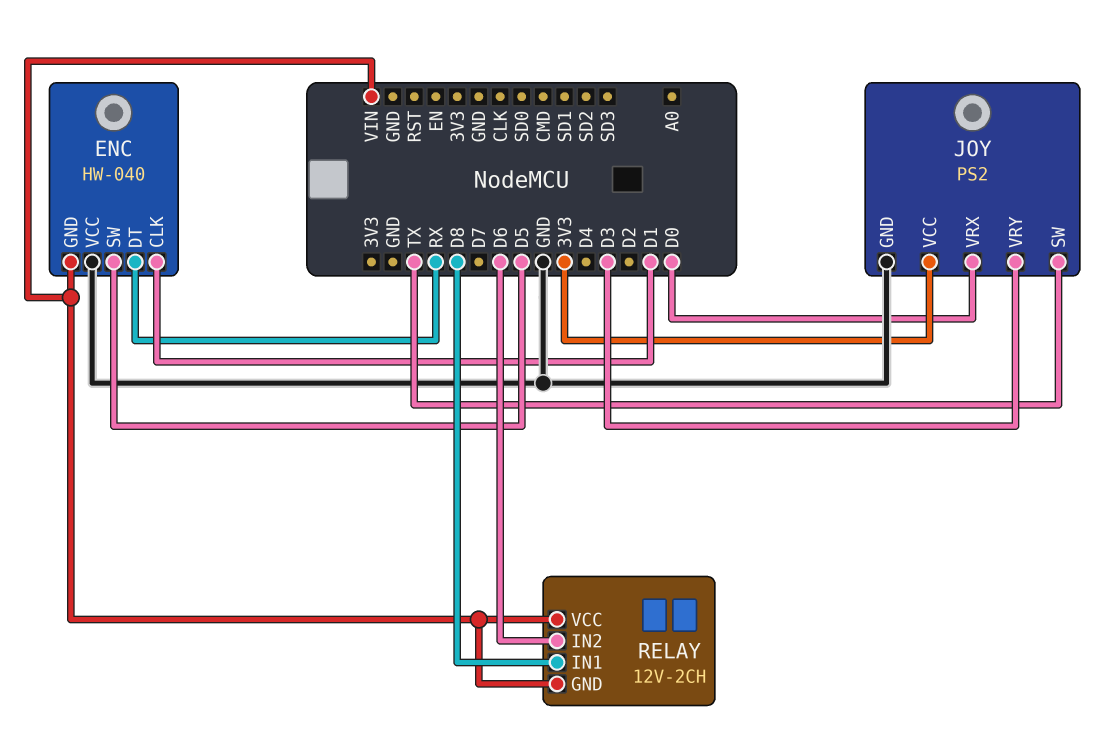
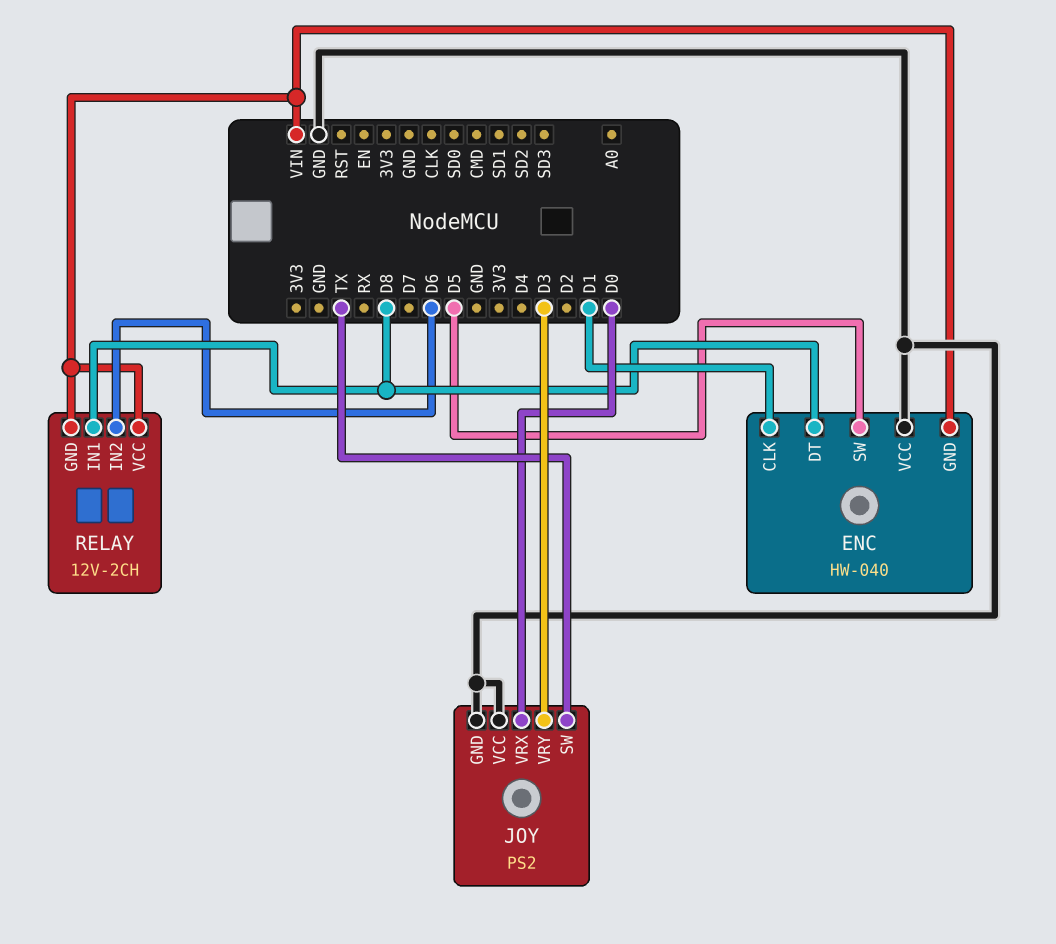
ENC pin DT: RX -> D8
JOY pin VCC: 3V3 -> GND

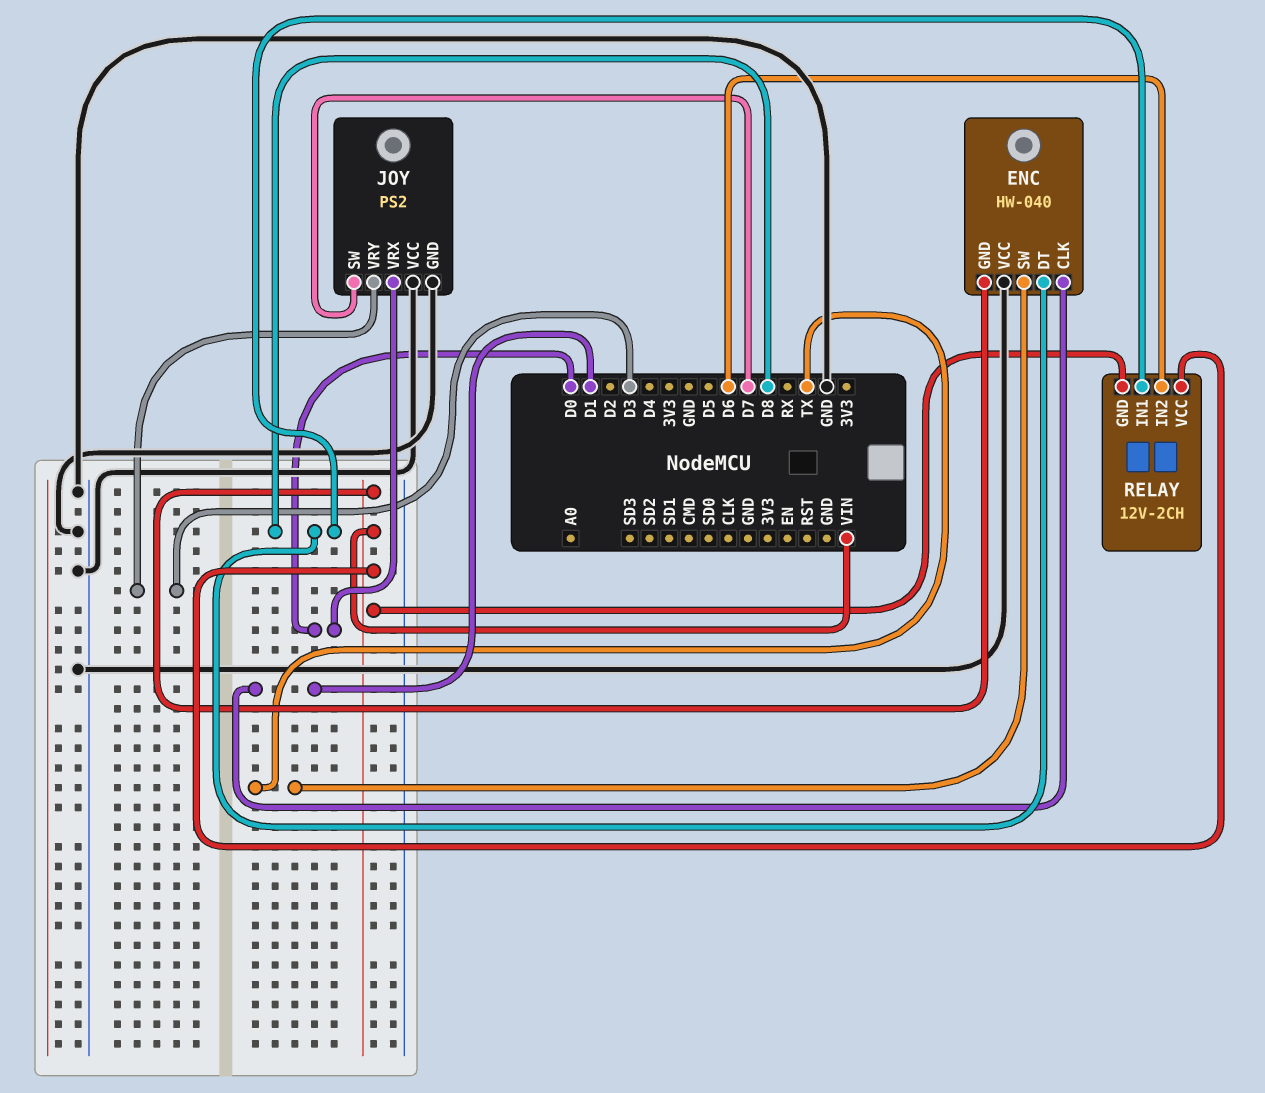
ENC pin SW: D5 -> TX
JOY pin SW: TX -> D7

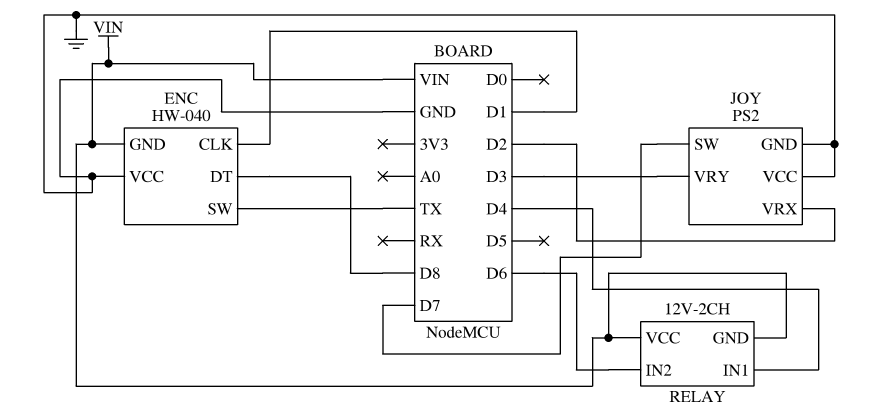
JOY pin VRX: D0 -> D2
RELAY pin IN1: D8 -> D4

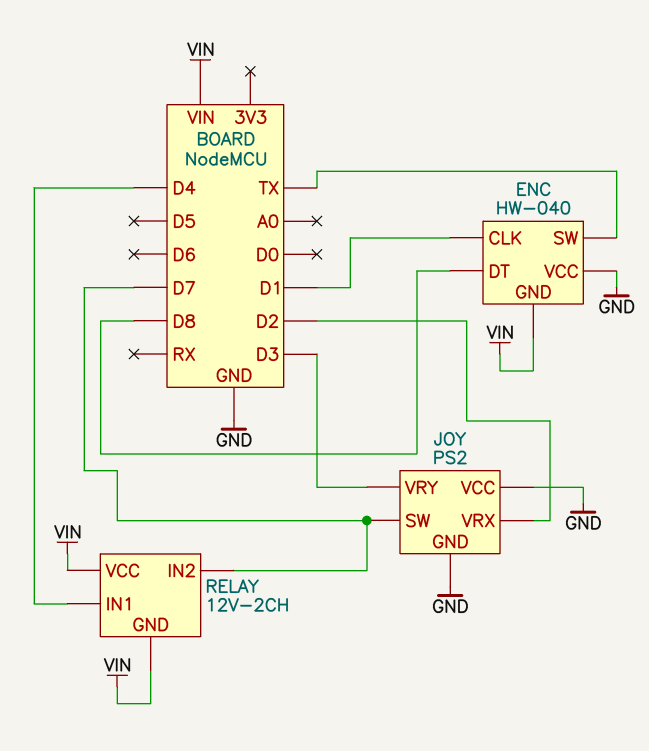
RELAY pin IN2: D6 -> D7

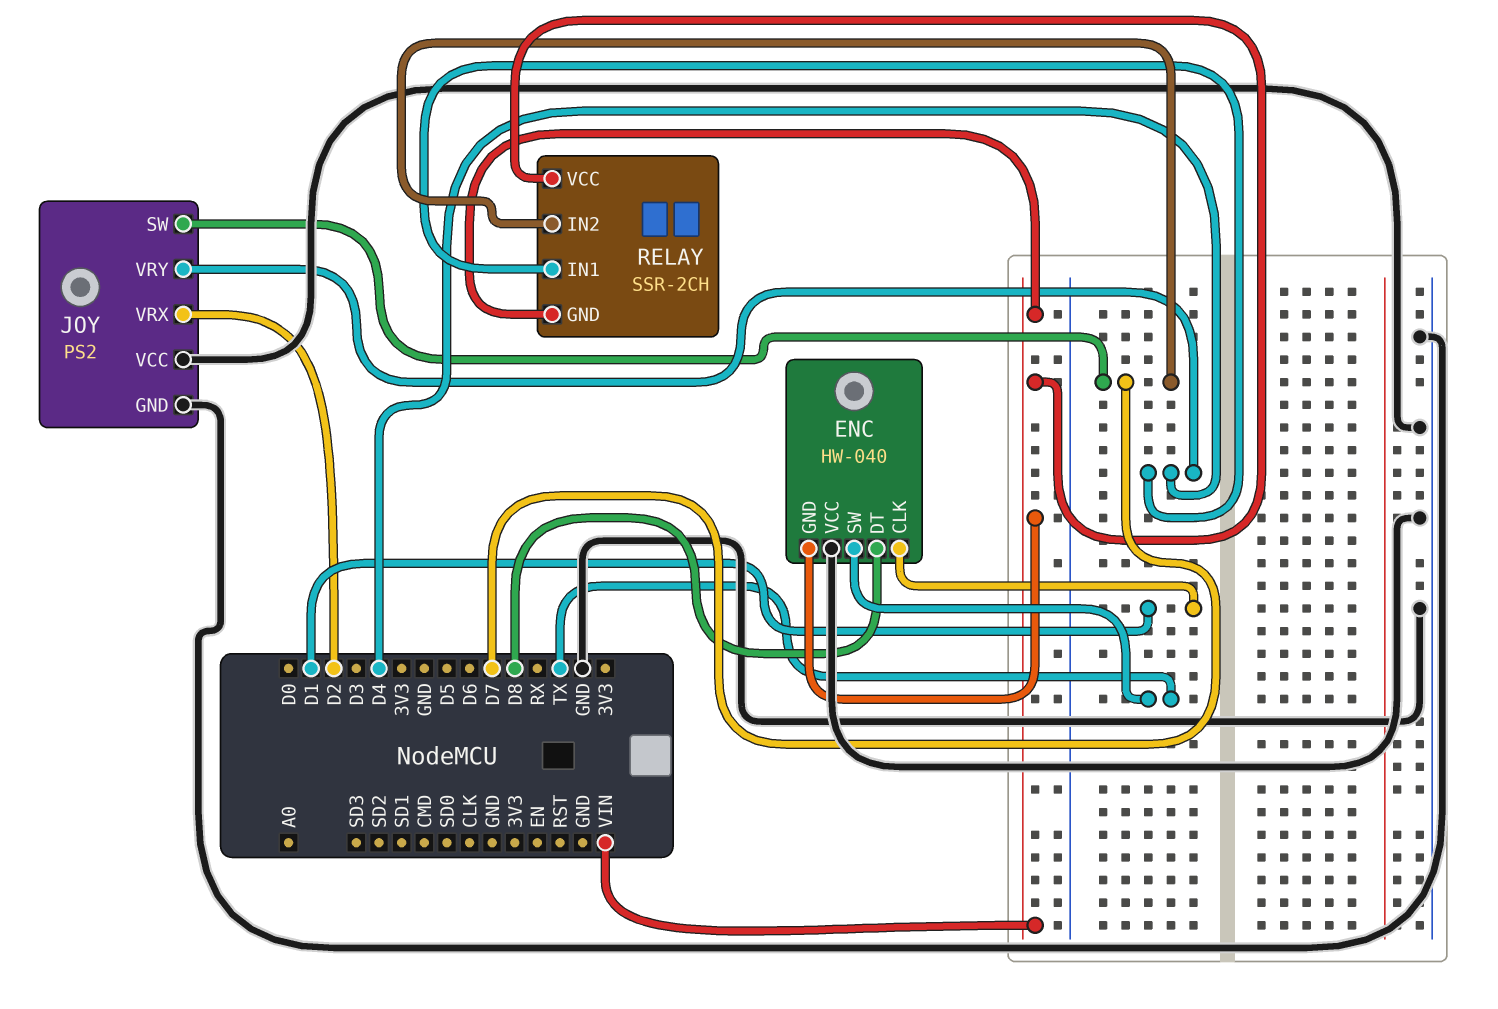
JOY pin VRY: D3 -> D4
RELAY: 12V-2CH -> SSR-2CH

